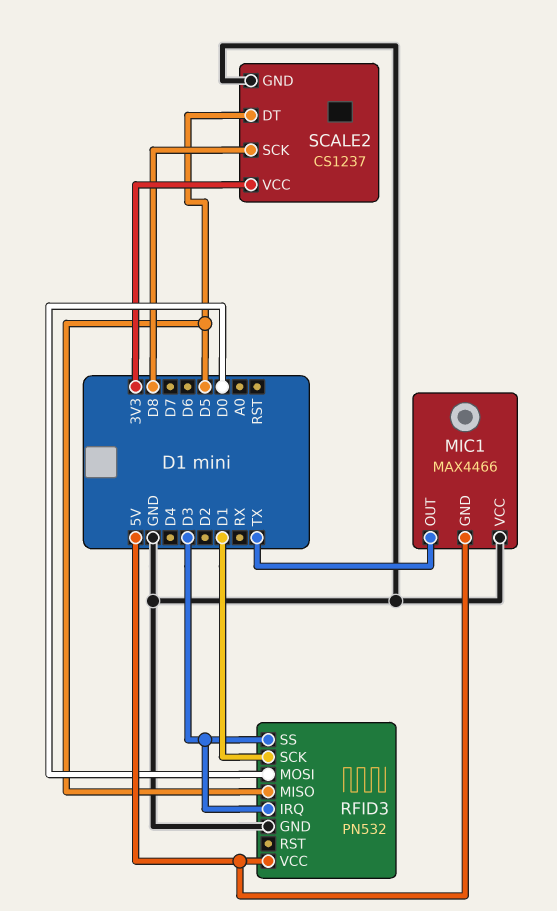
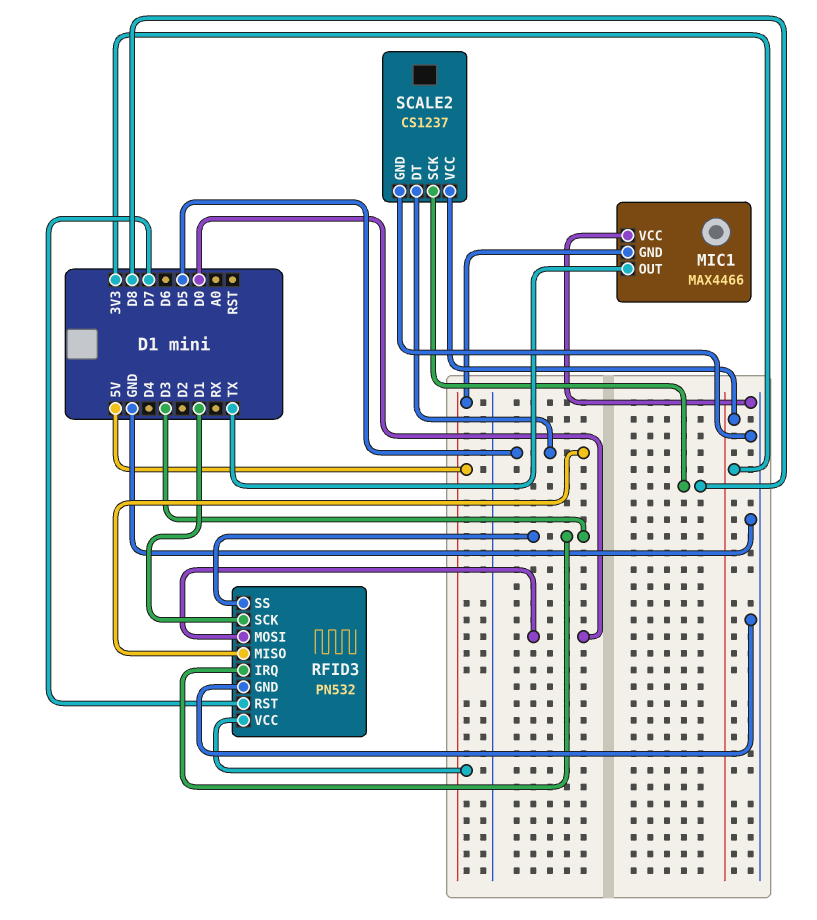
RFID3 pin RST: none -> D7

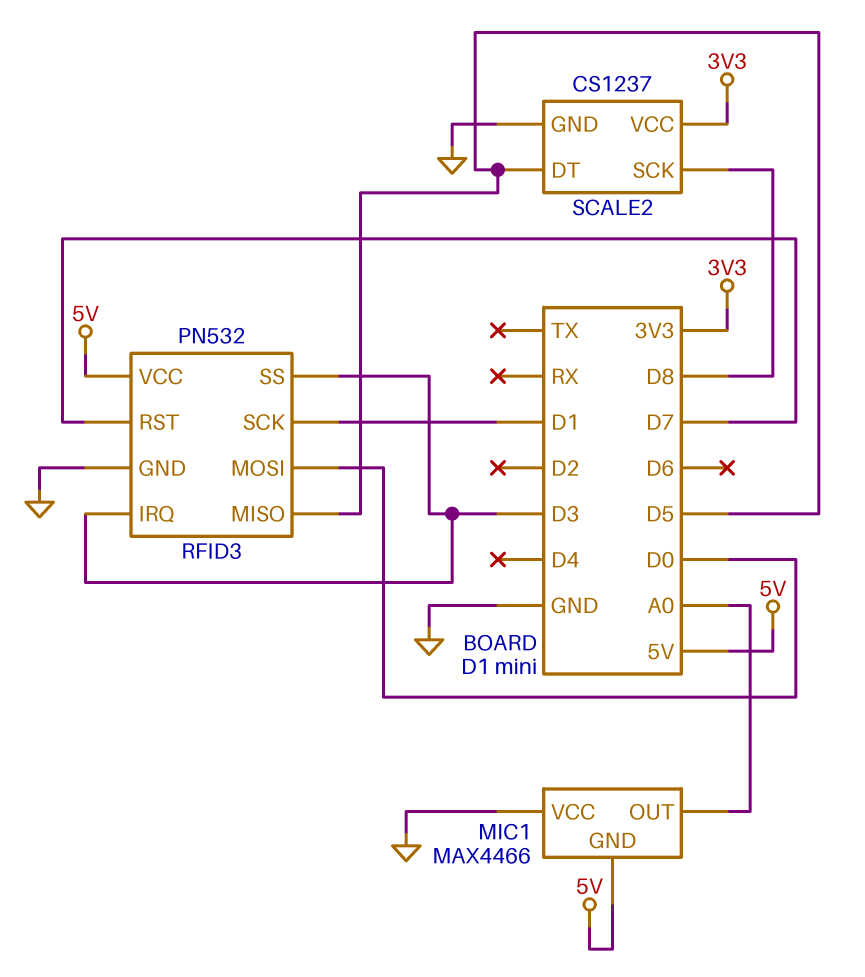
MIC1 pin OUT: TX -> A0

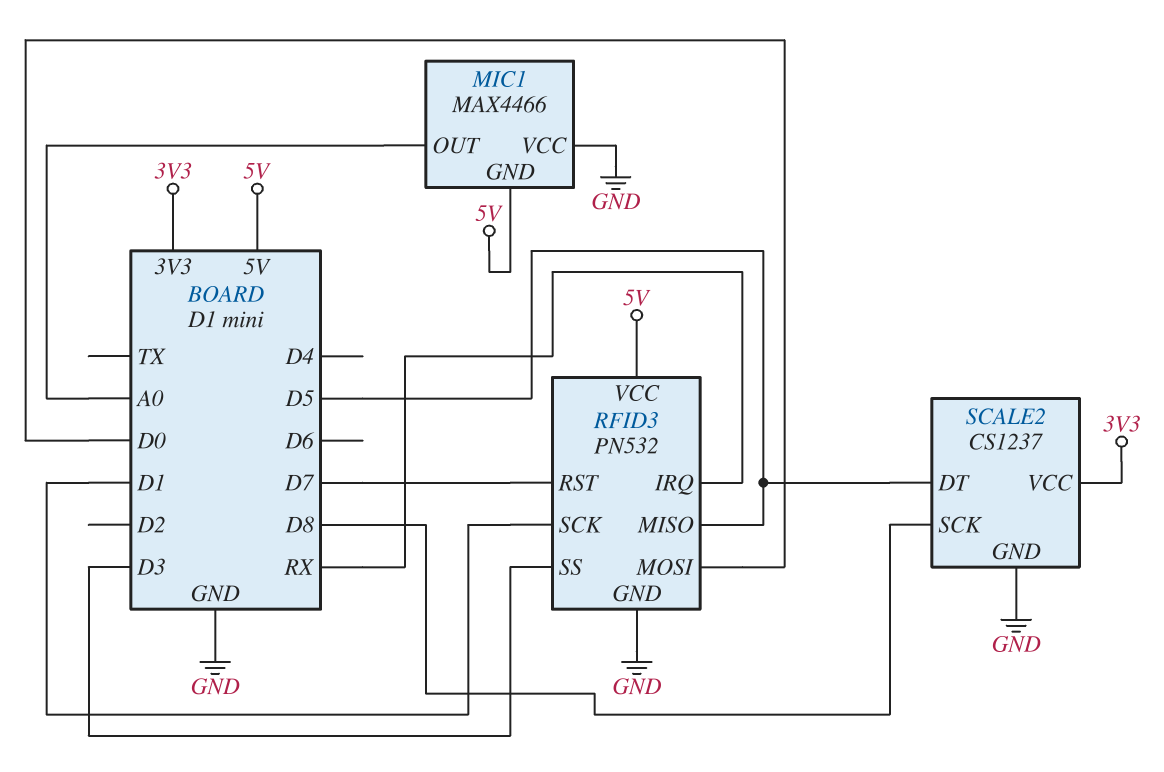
RFID3 pin IRQ: D3 -> RX

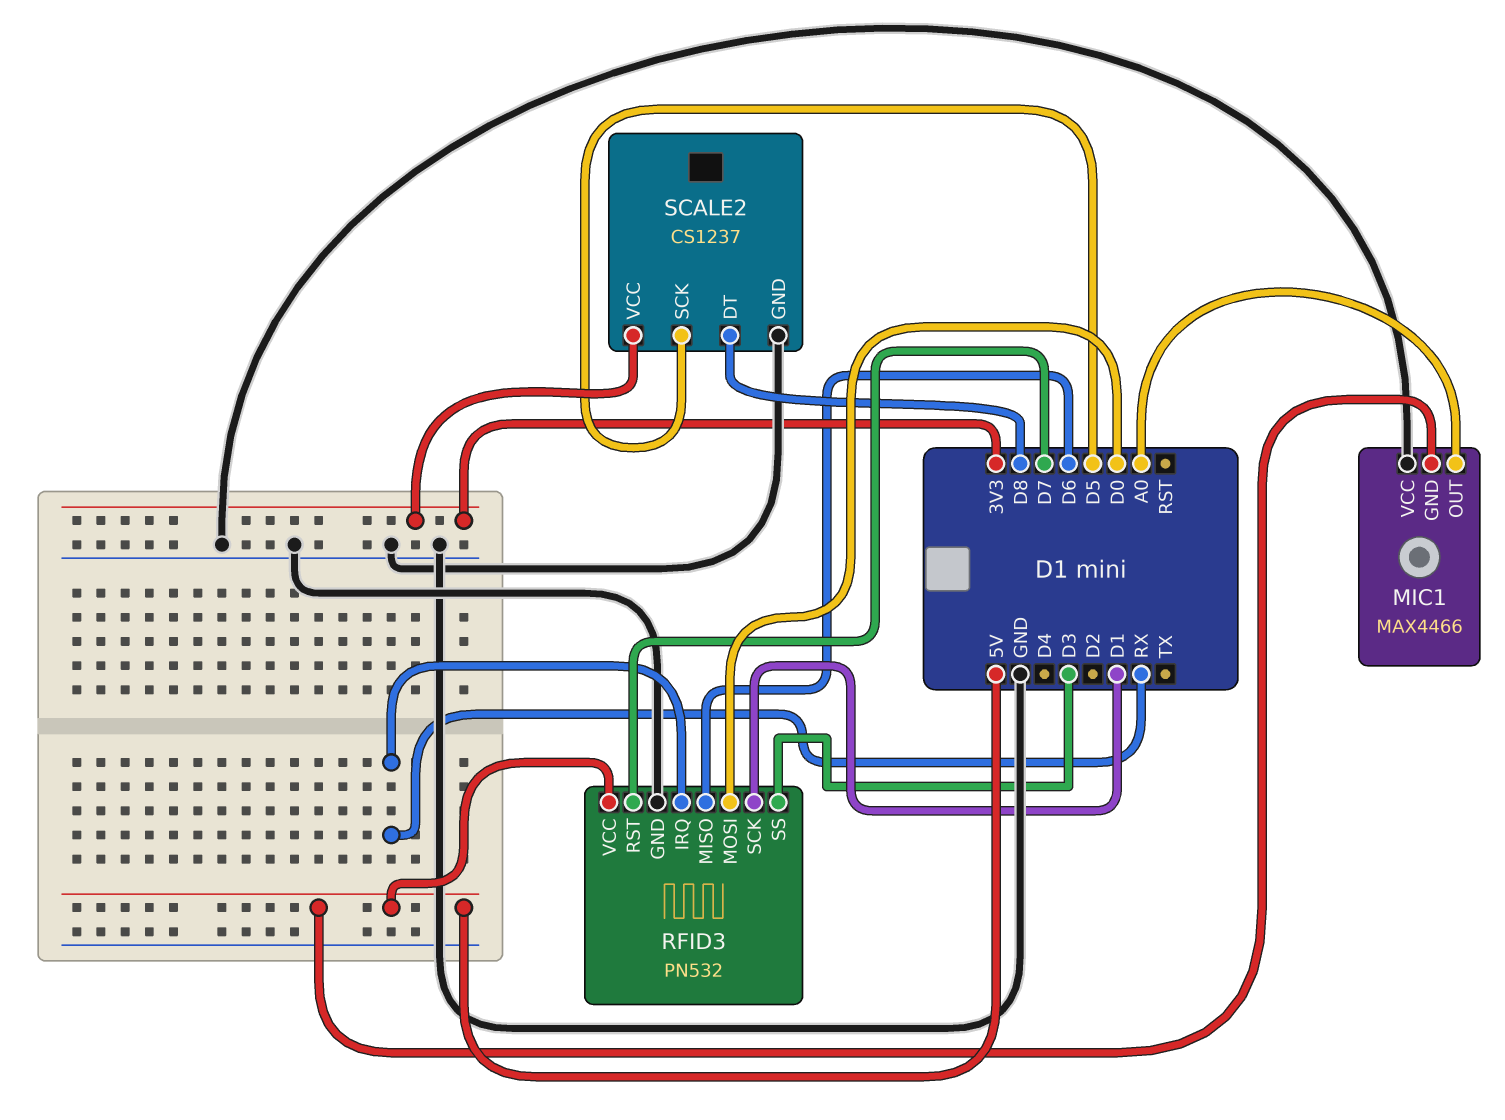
RFID3 pin MISO: D5 -> D6
SCALE2 pin DT: D5 -> D8
SCALE2 pin SCK: D8 -> D5

